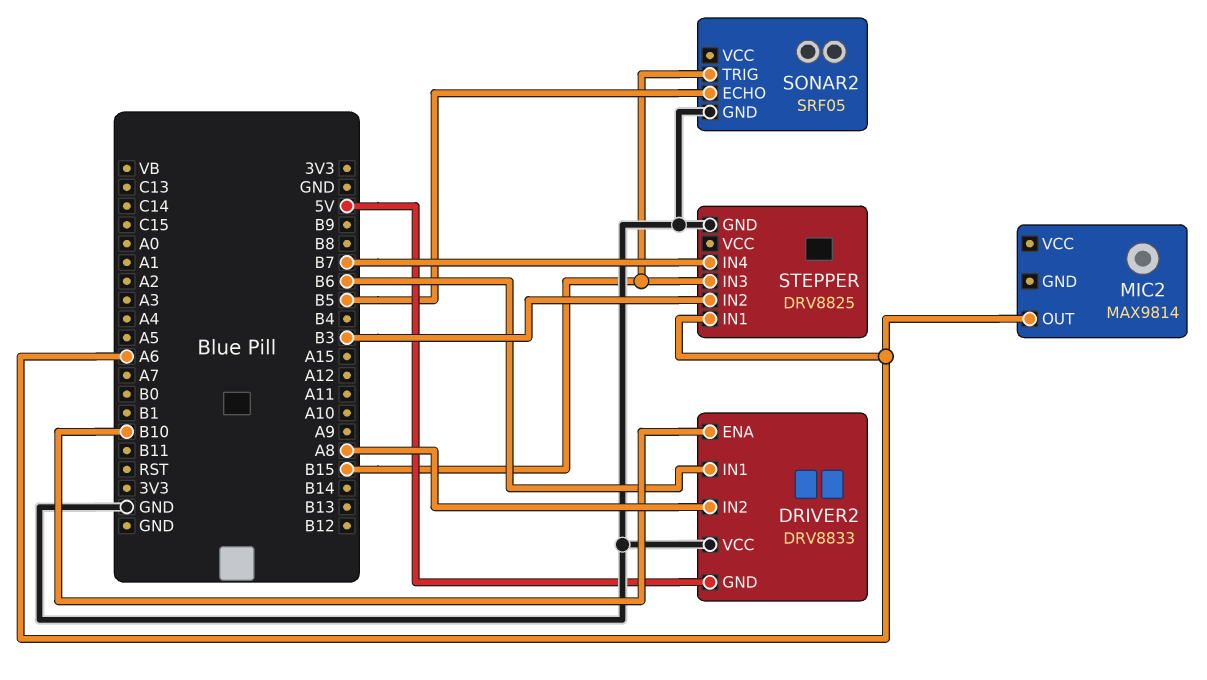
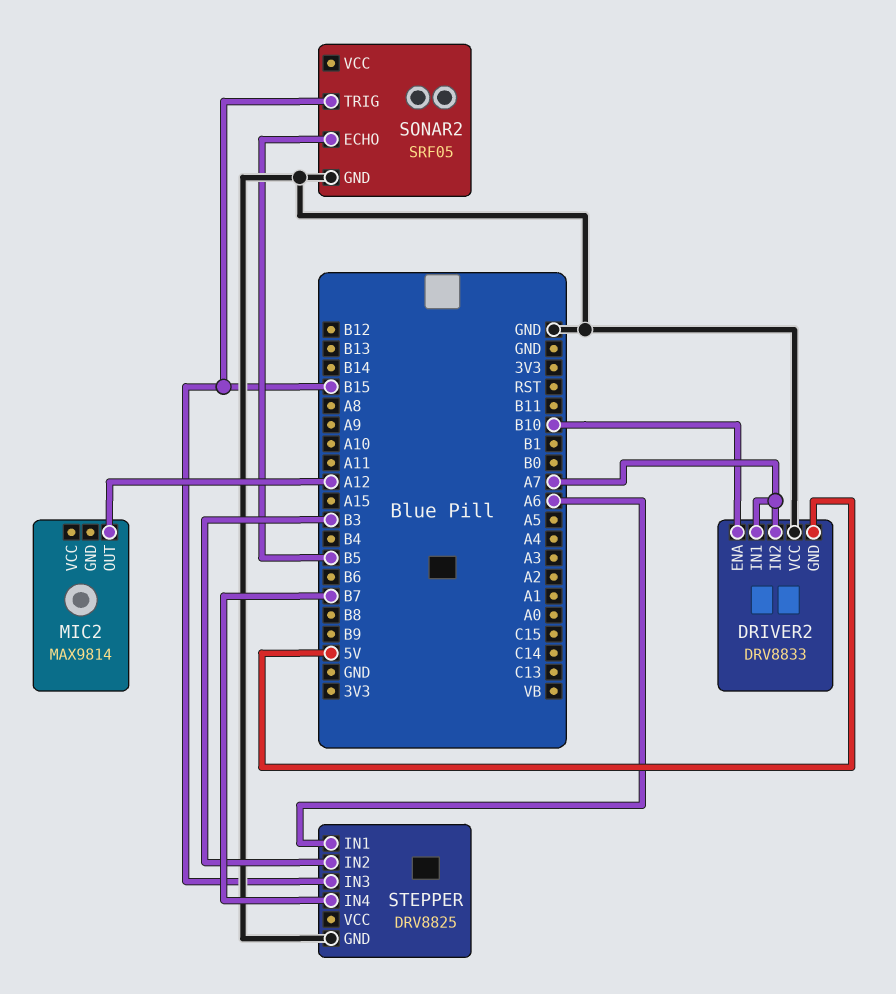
DRIVER2 pin IN1: B6 -> A7
DRIVER2 pin IN2: A8 -> A7
MIC2 pin OUT: A6 -> A12

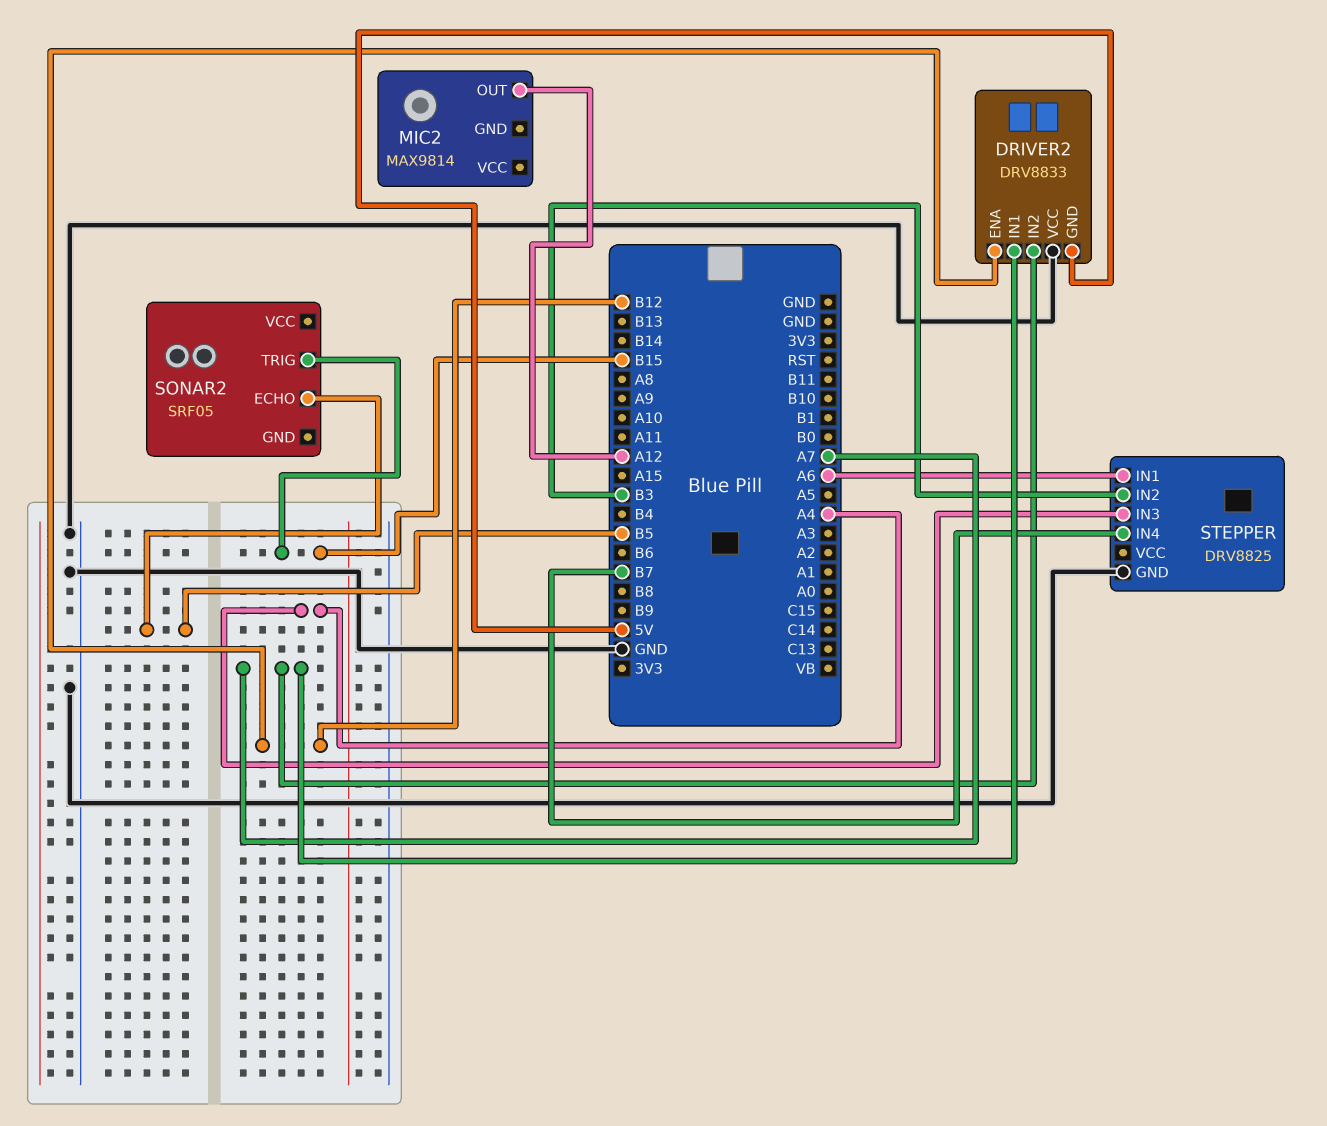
DRIVER2 pin ENA: B10 -> B12
SONAR2 pin GND: GND -> none
STEPPER pin IN3: B15 -> A4

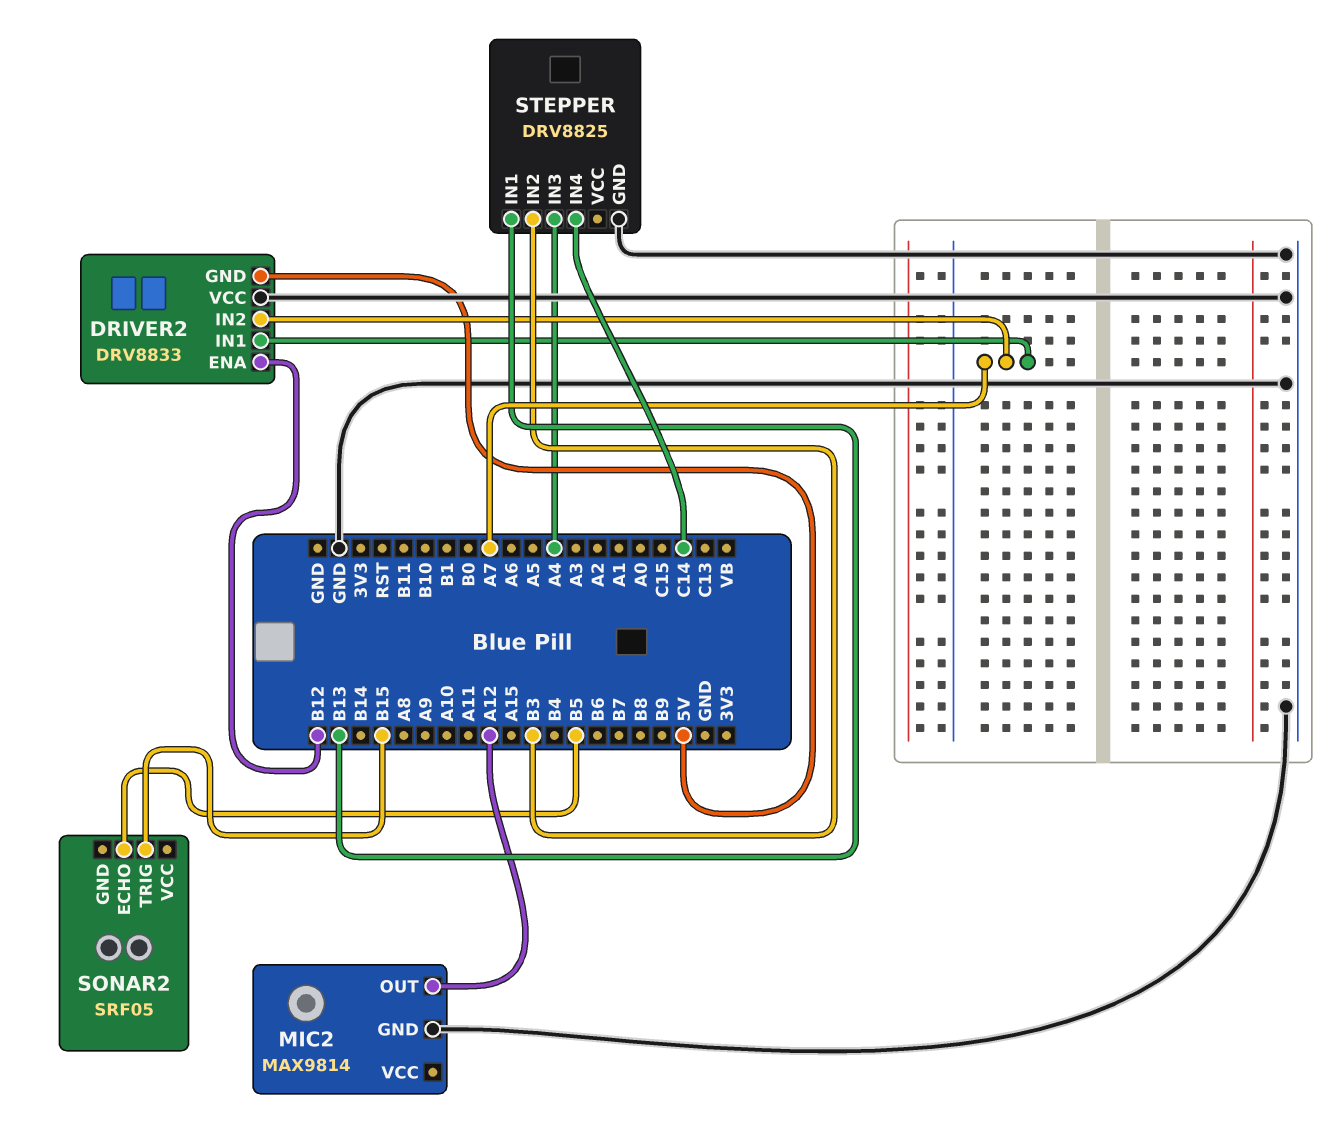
MIC2 pin GND: none -> GND
STEPPER pin IN1: A6 -> B13
STEPPER pin IN4: B7 -> C14

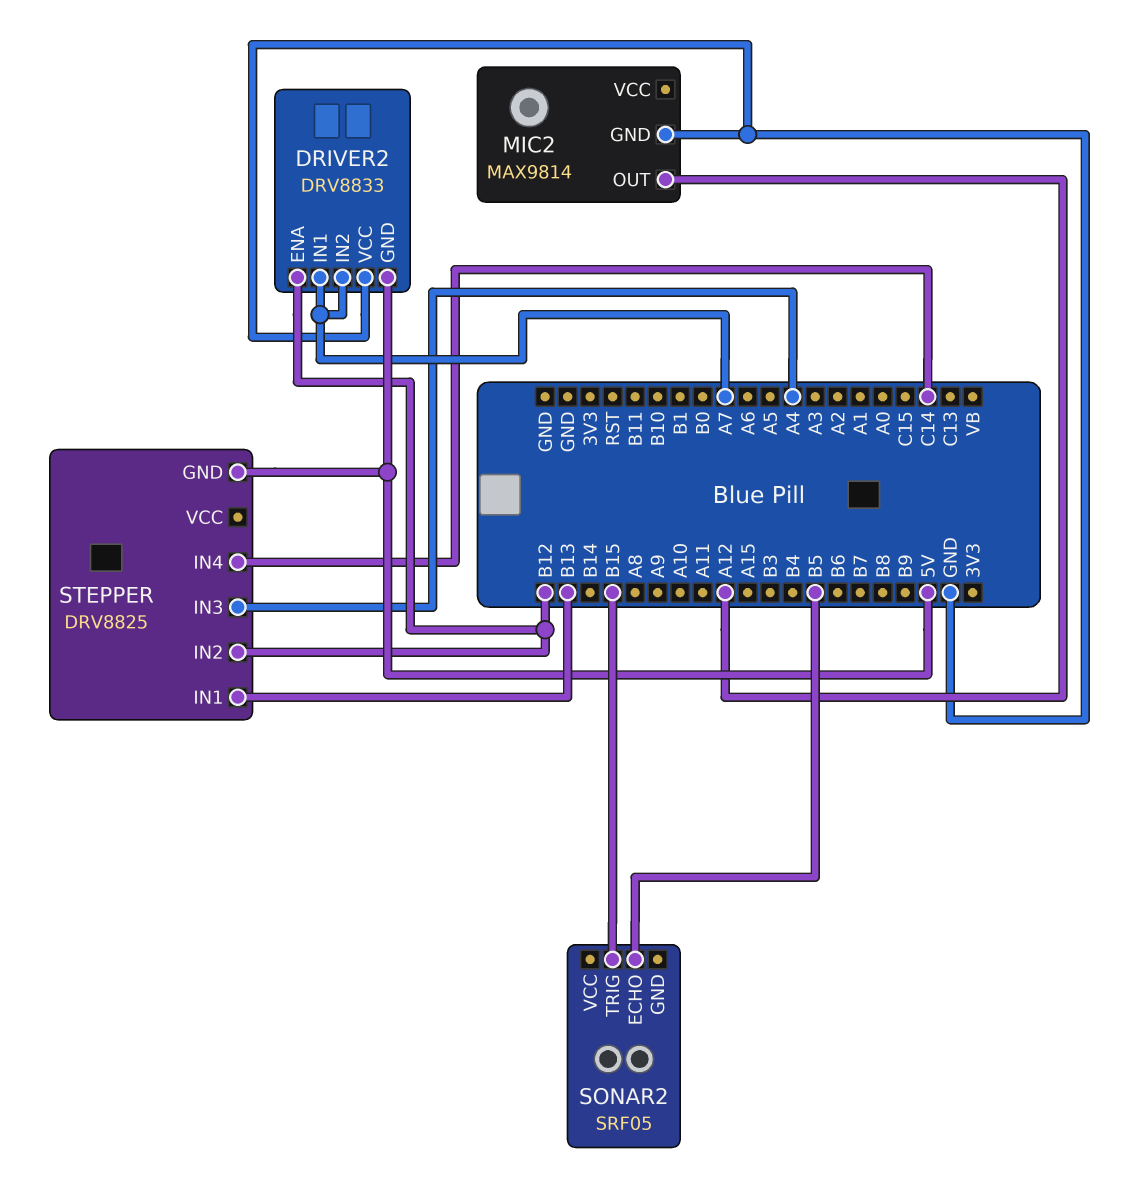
STEPPER pin GND: GND -> 5V
STEPPER pin IN2: B3 -> B12

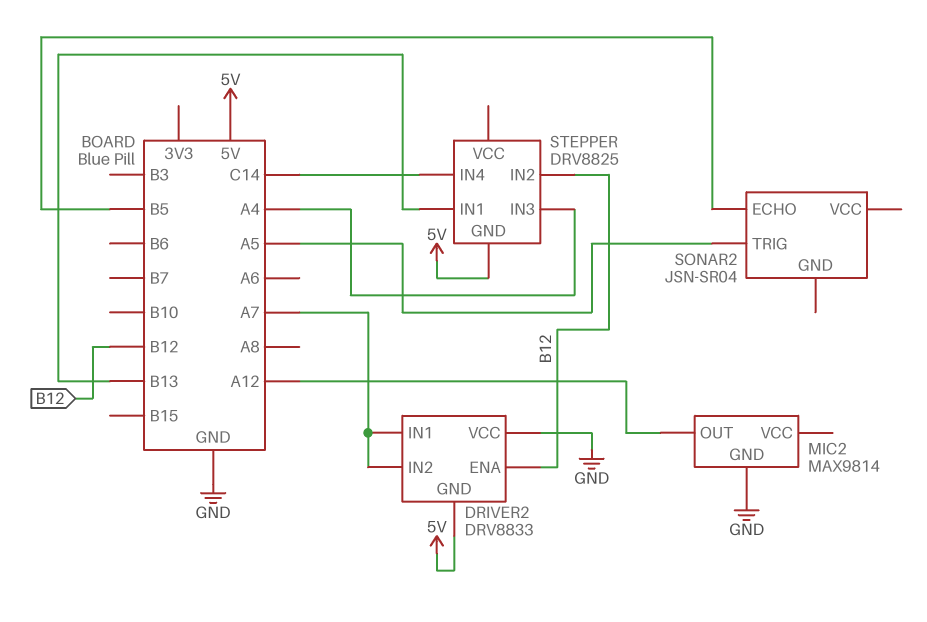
SONAR2: SRF05 -> JSN-SR04
SONAR2 pin TRIG: B15 -> A5

